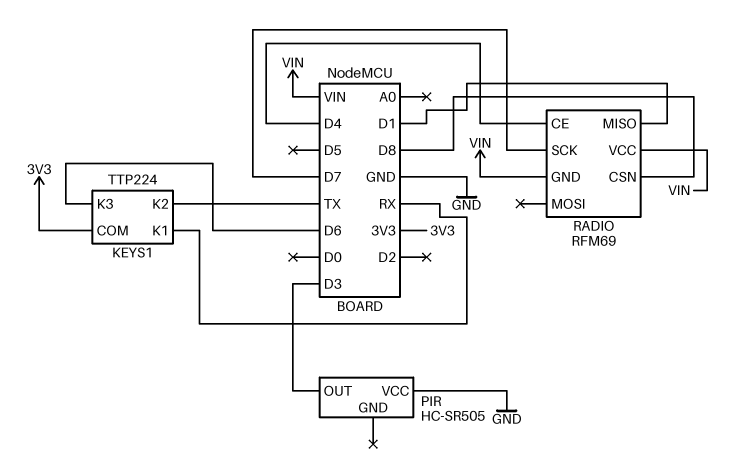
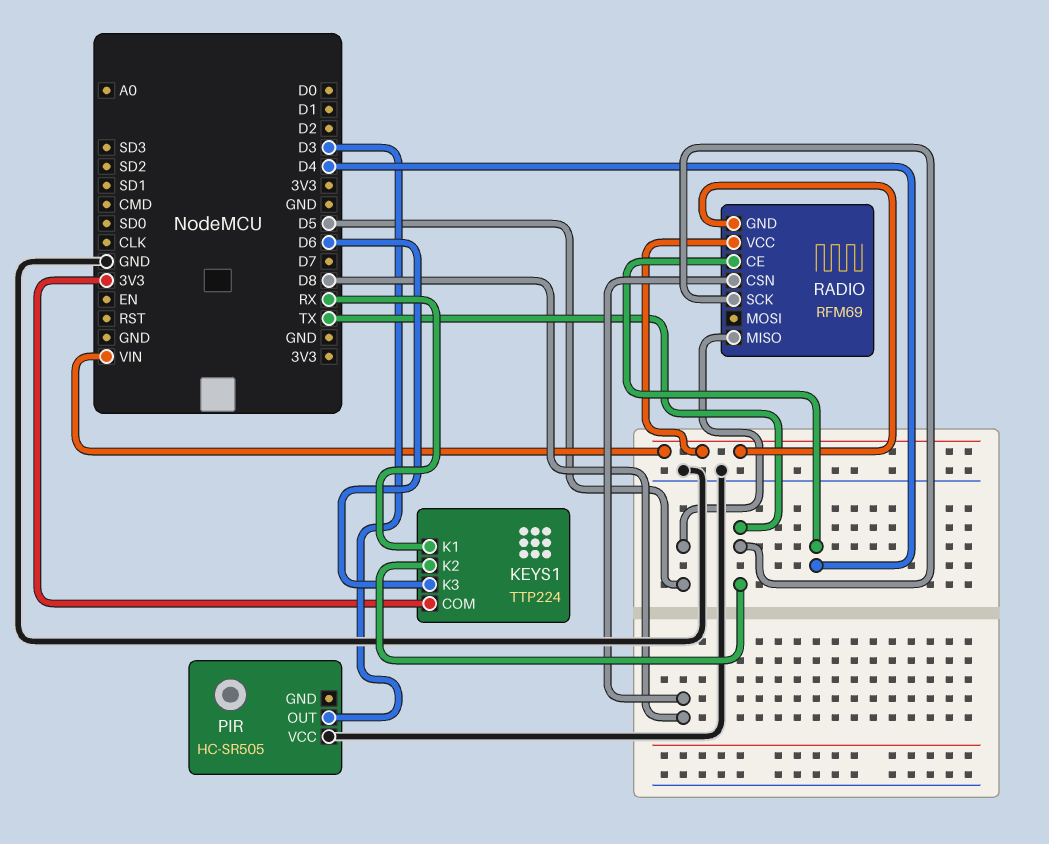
RADIO pin MISO: D1 -> D5
RADIO pin SCK: D7 -> TX

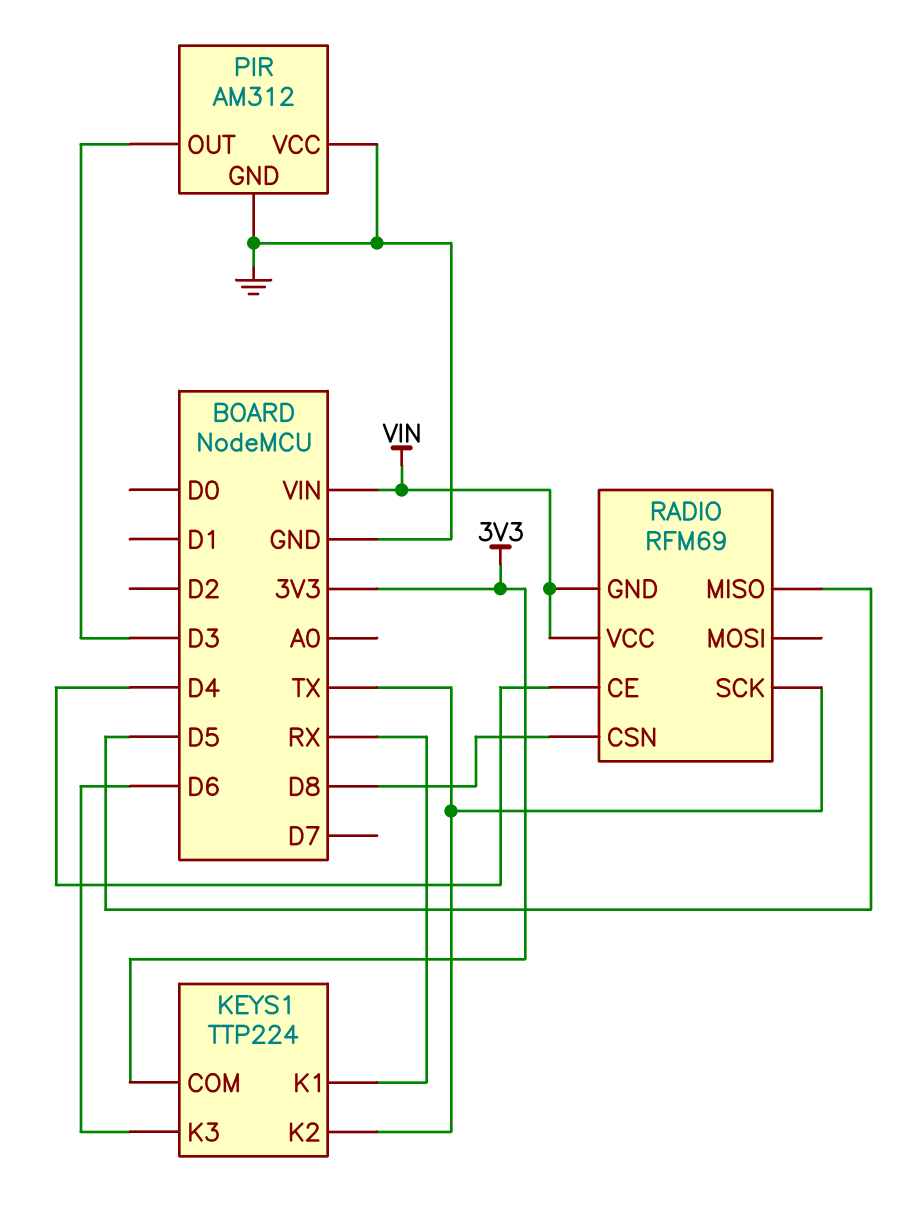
PIR: HC-SR505 -> AM312
PIR pin GND: none -> GND

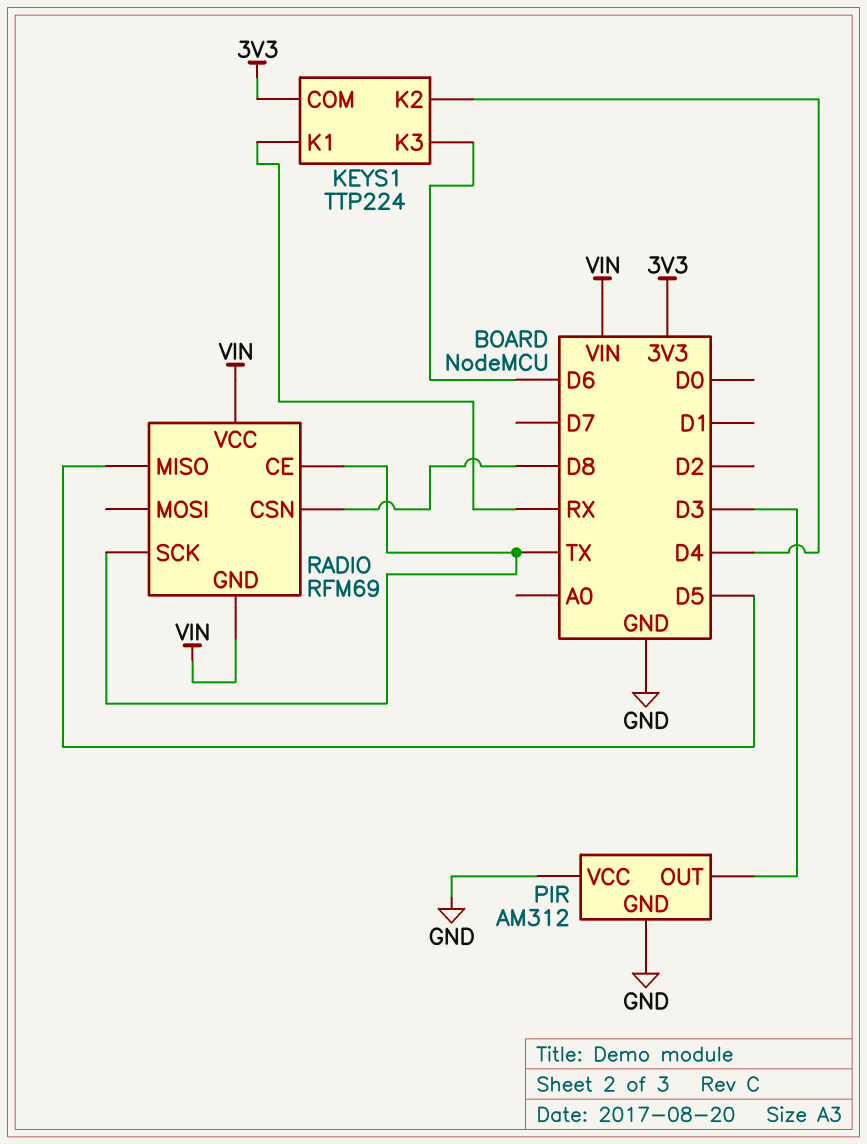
KEYS1 pin K2: TX -> D4
RADIO pin CE: D4 -> TX

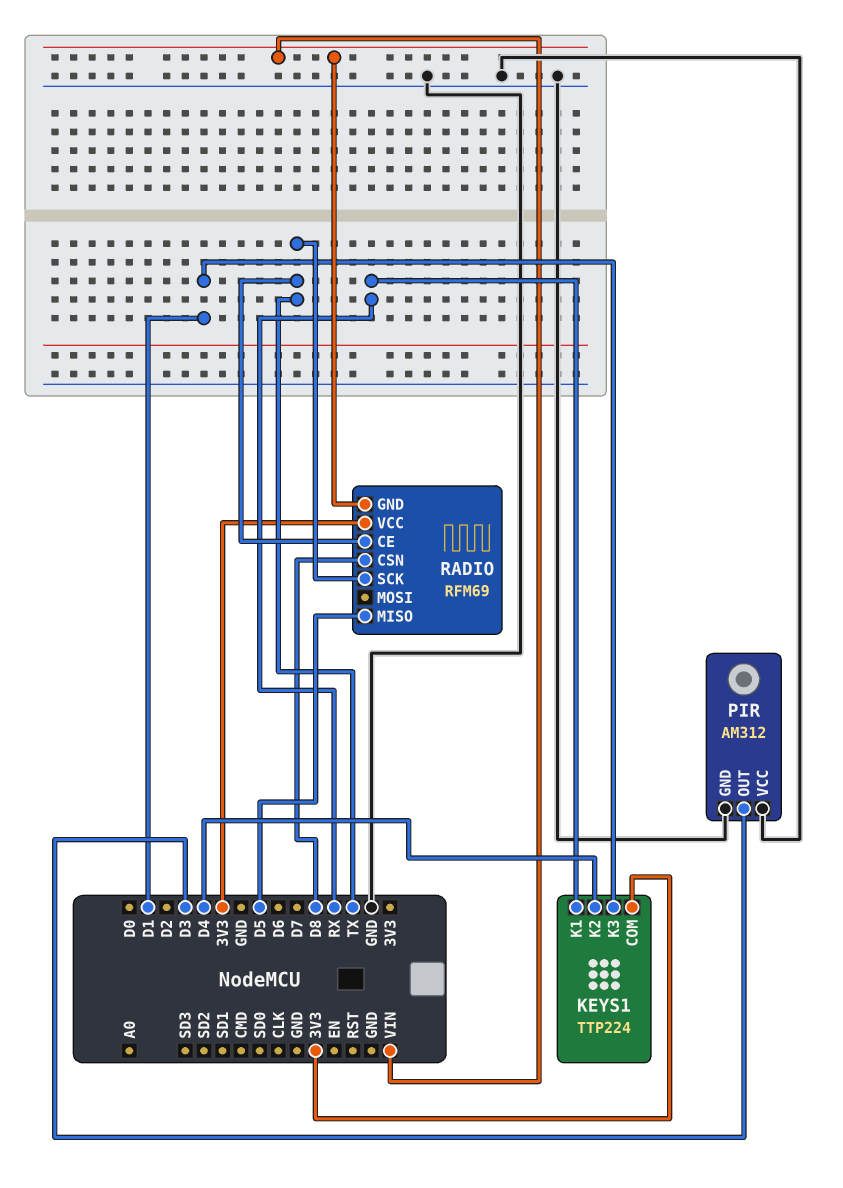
KEYS1 pin K3: D6 -> D1
RADIO pin VCC: VIN -> 3V3

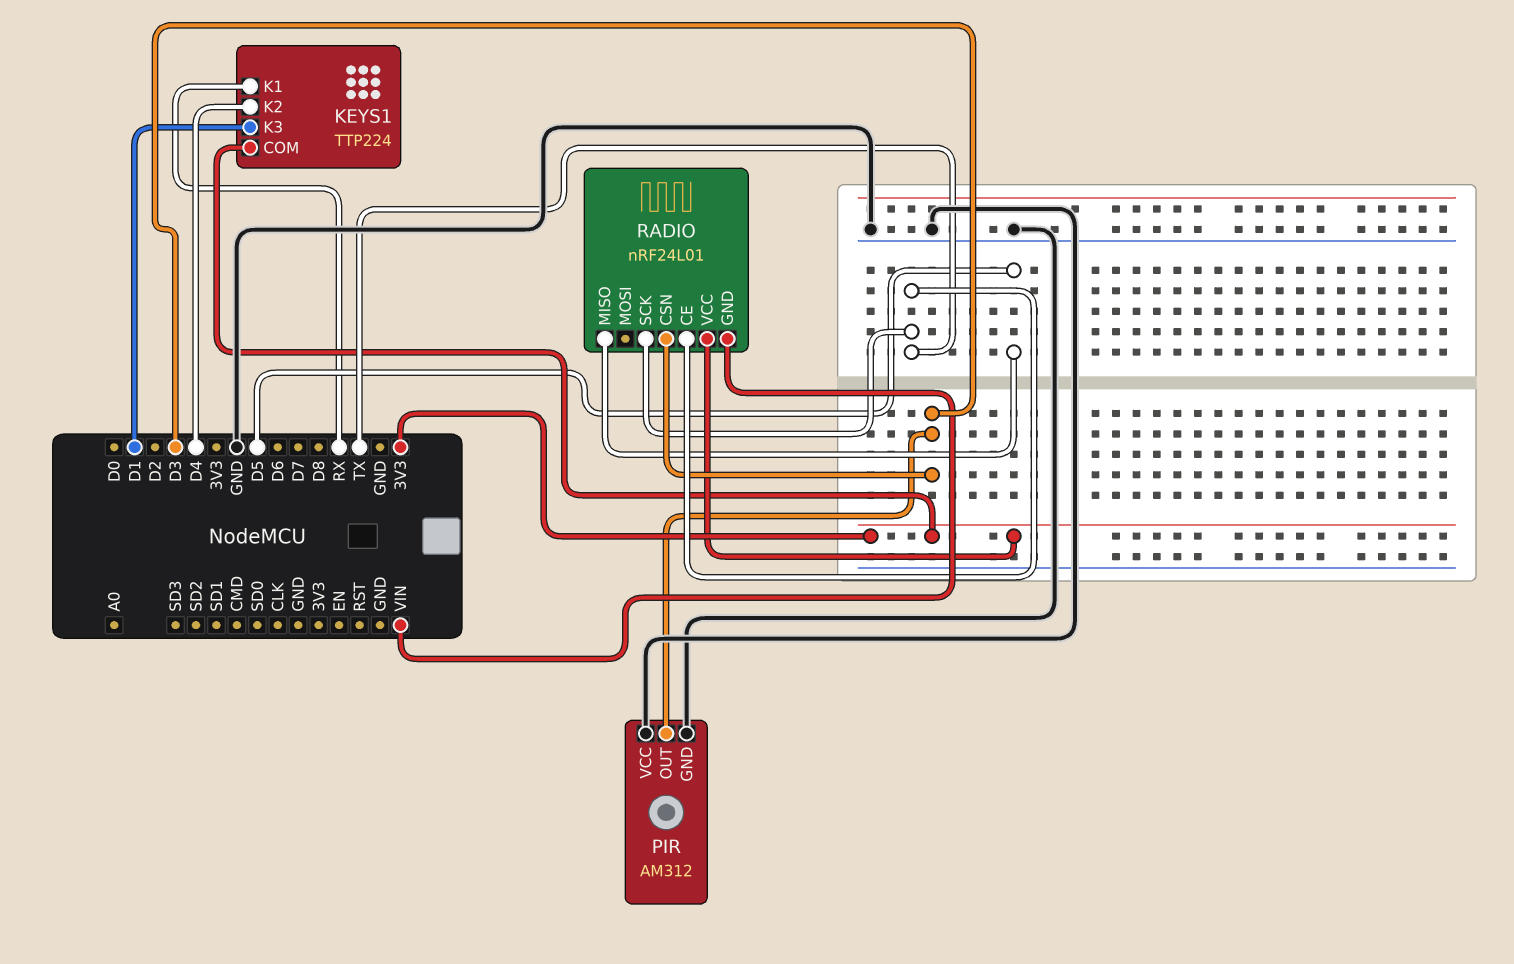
RADIO: RFM69 -> nRF24L01
RADIO pin CSN: D8 -> D3

